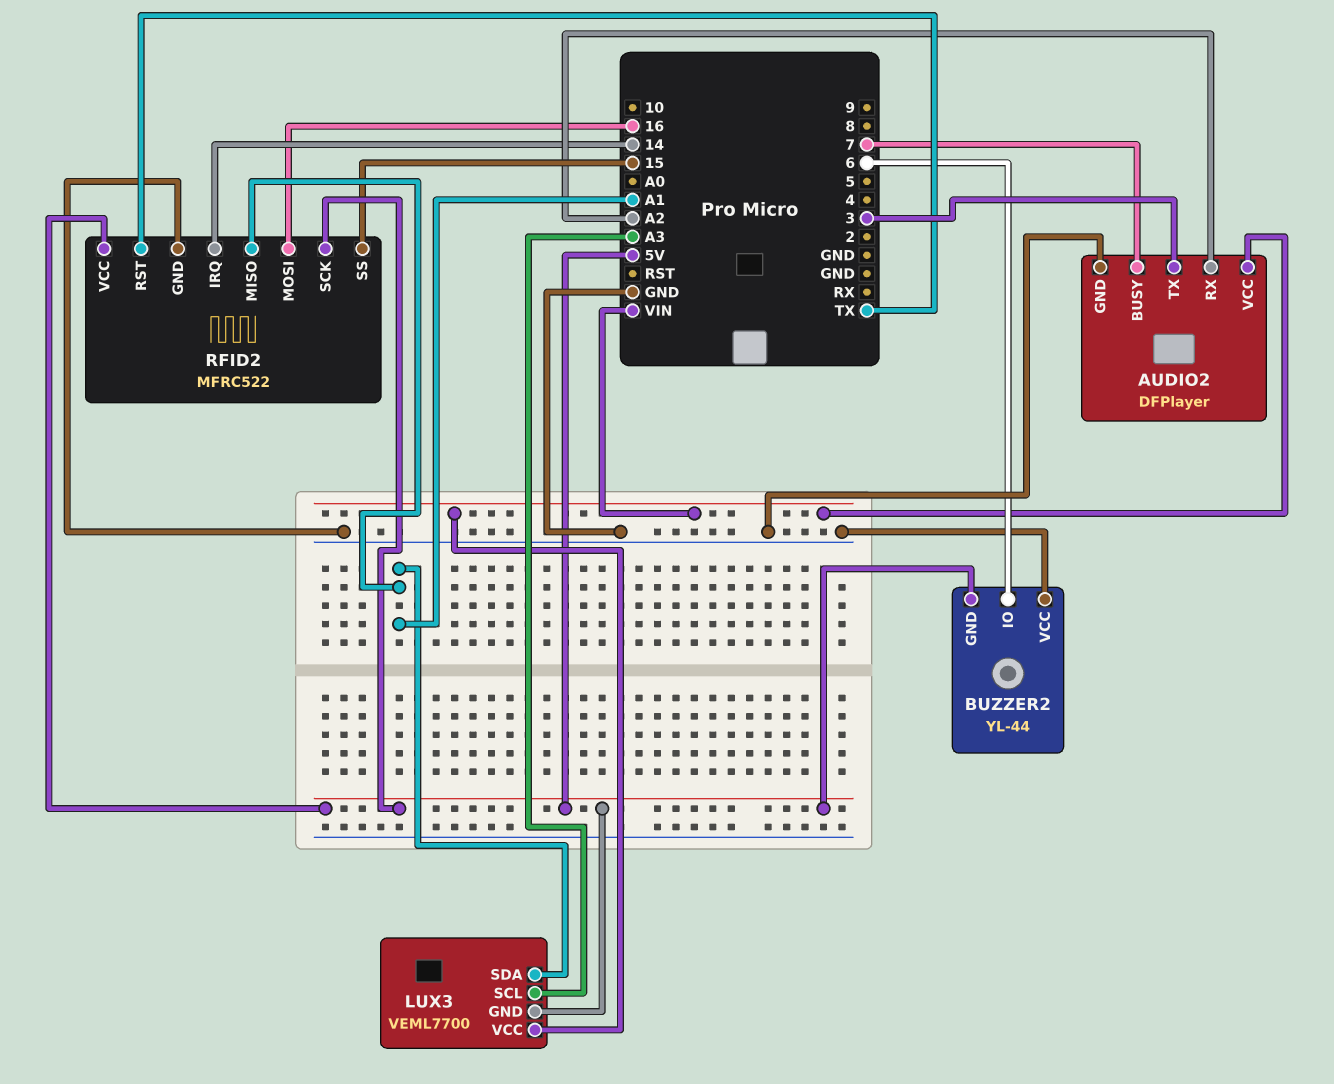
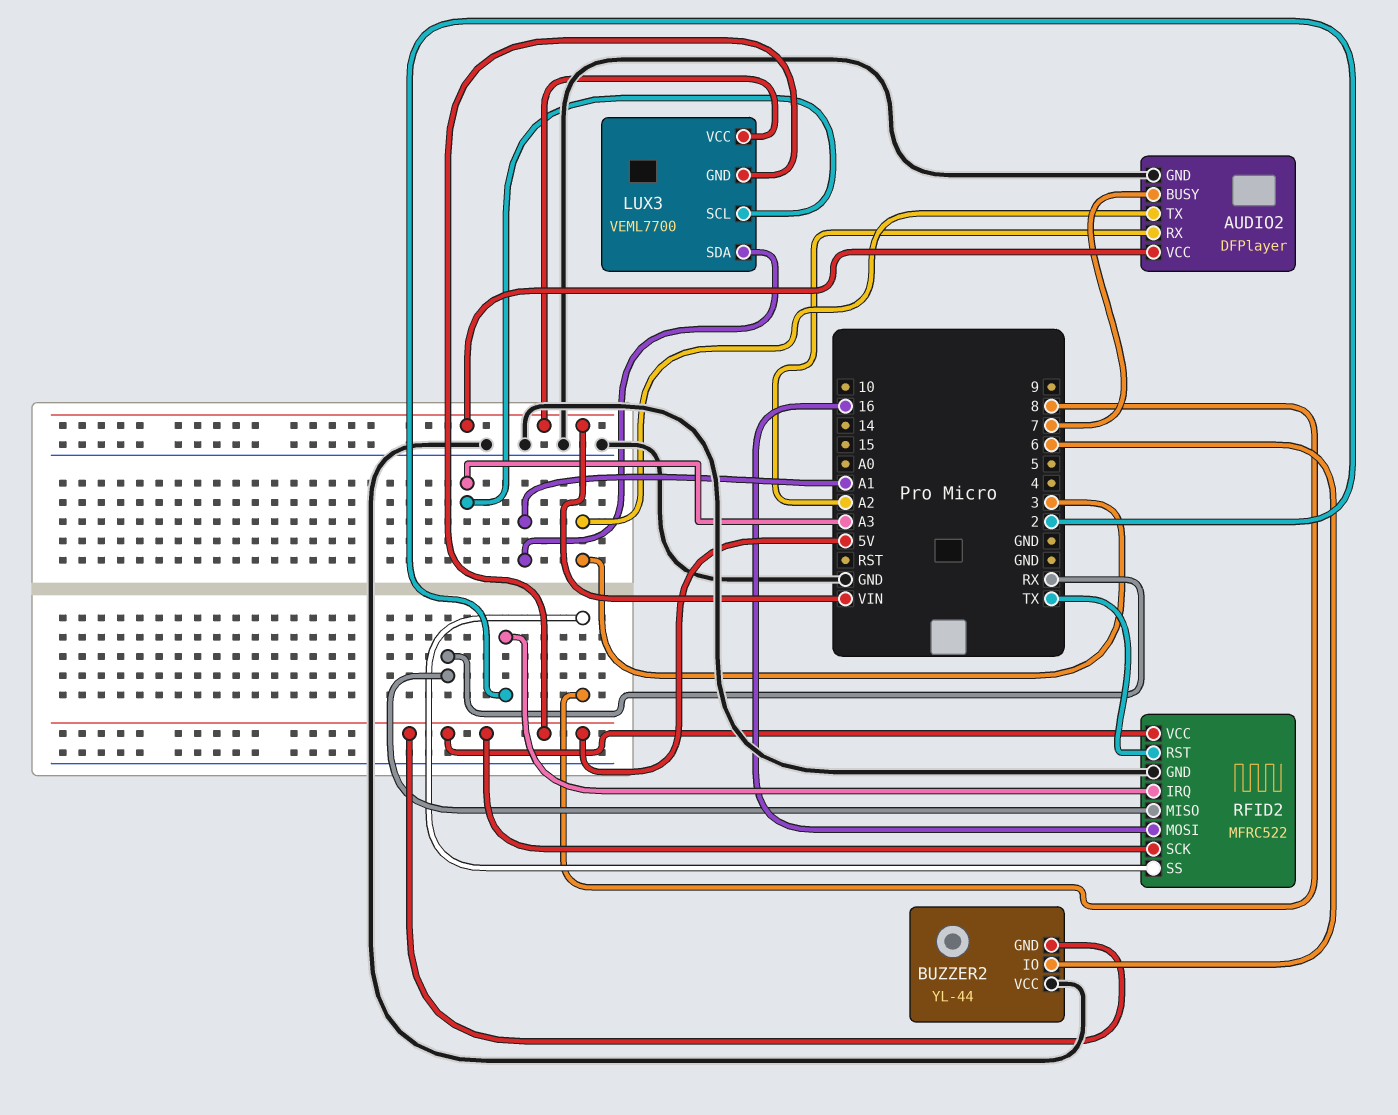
RFID2 pin IRQ: 14 -> 2
RFID2 pin MISO: A1 -> RX
RFID2 pin SS: 15 -> 8

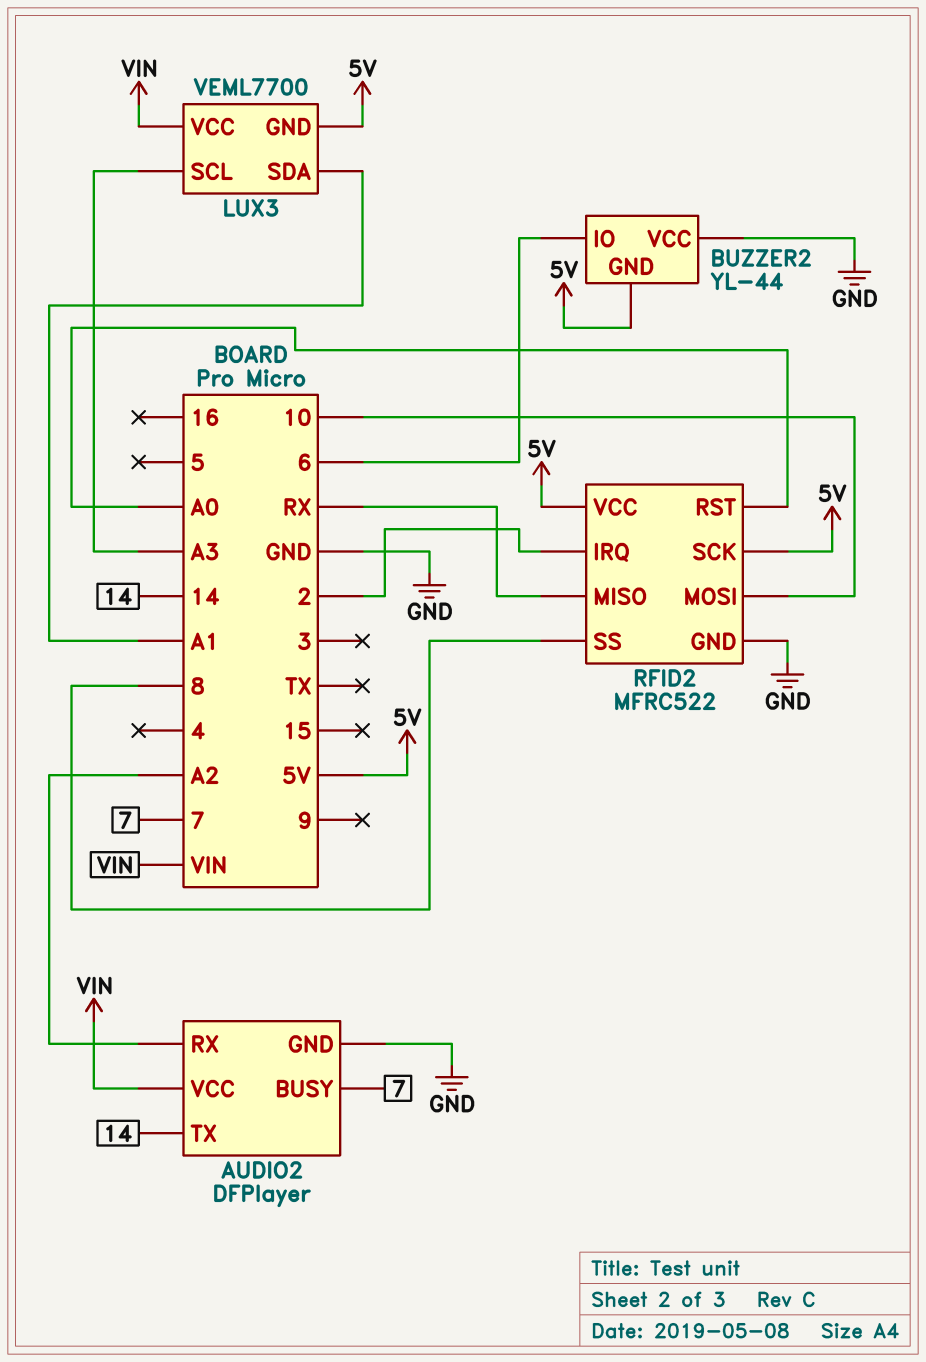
AUDIO2 pin TX: 3 -> 14
RFID2 pin MOSI: 16 -> 10
RFID2 pin RST: TX -> A0

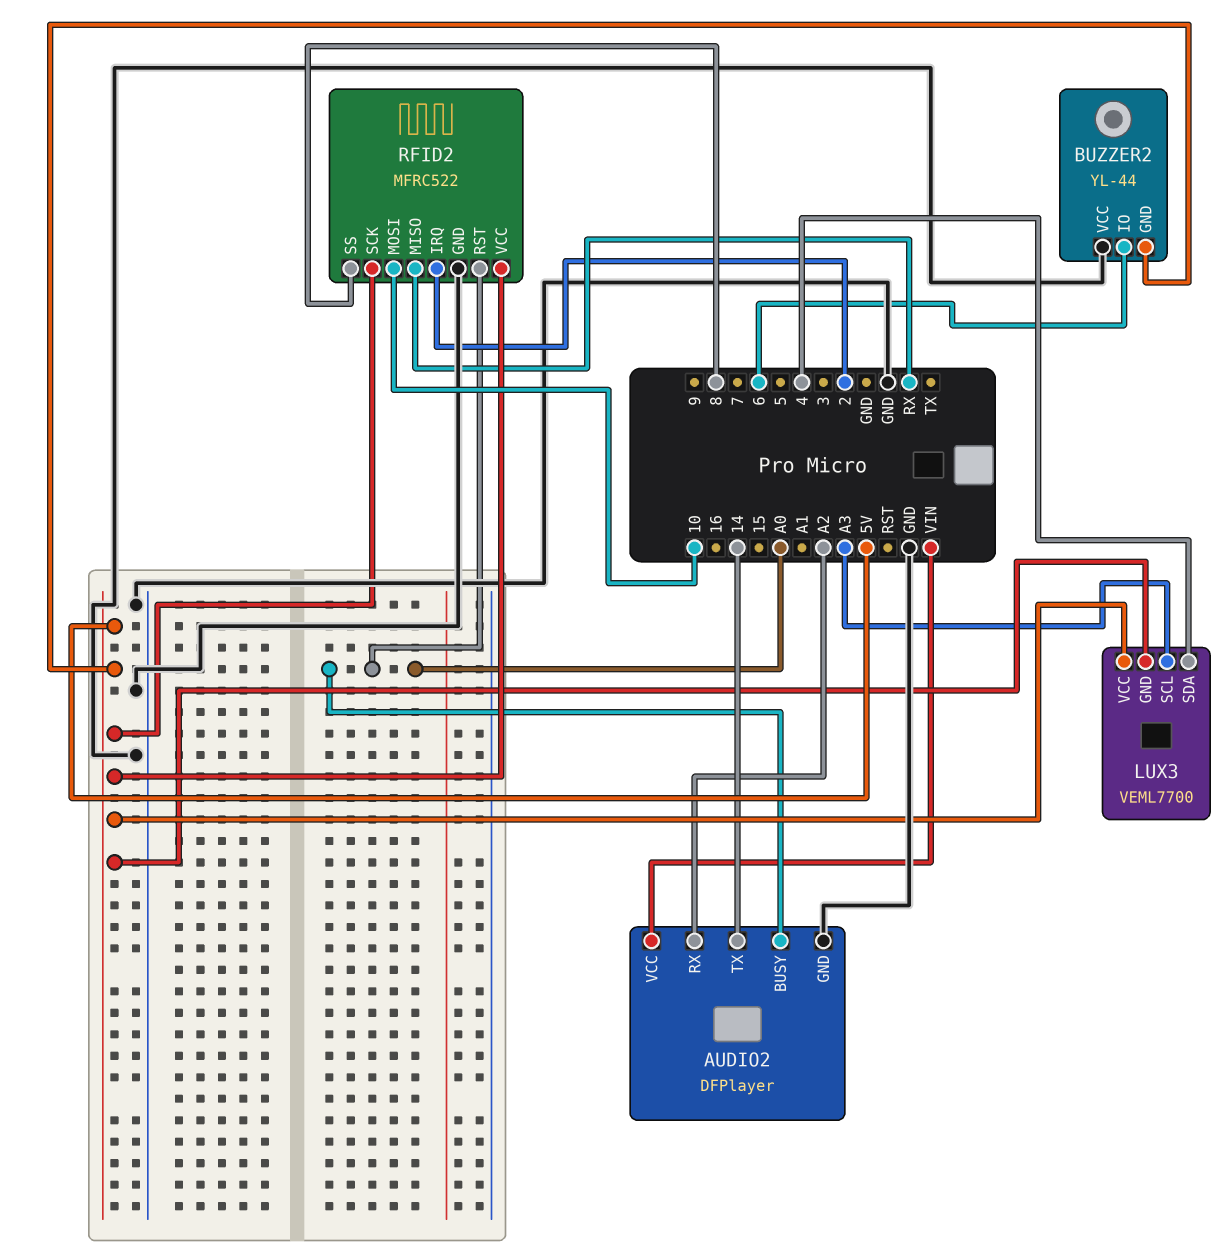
AUDIO2 pin BUSY: 7 -> A0
LUX3 pin SDA: A1 -> 4
LUX3 pin VCC: VIN -> 5V

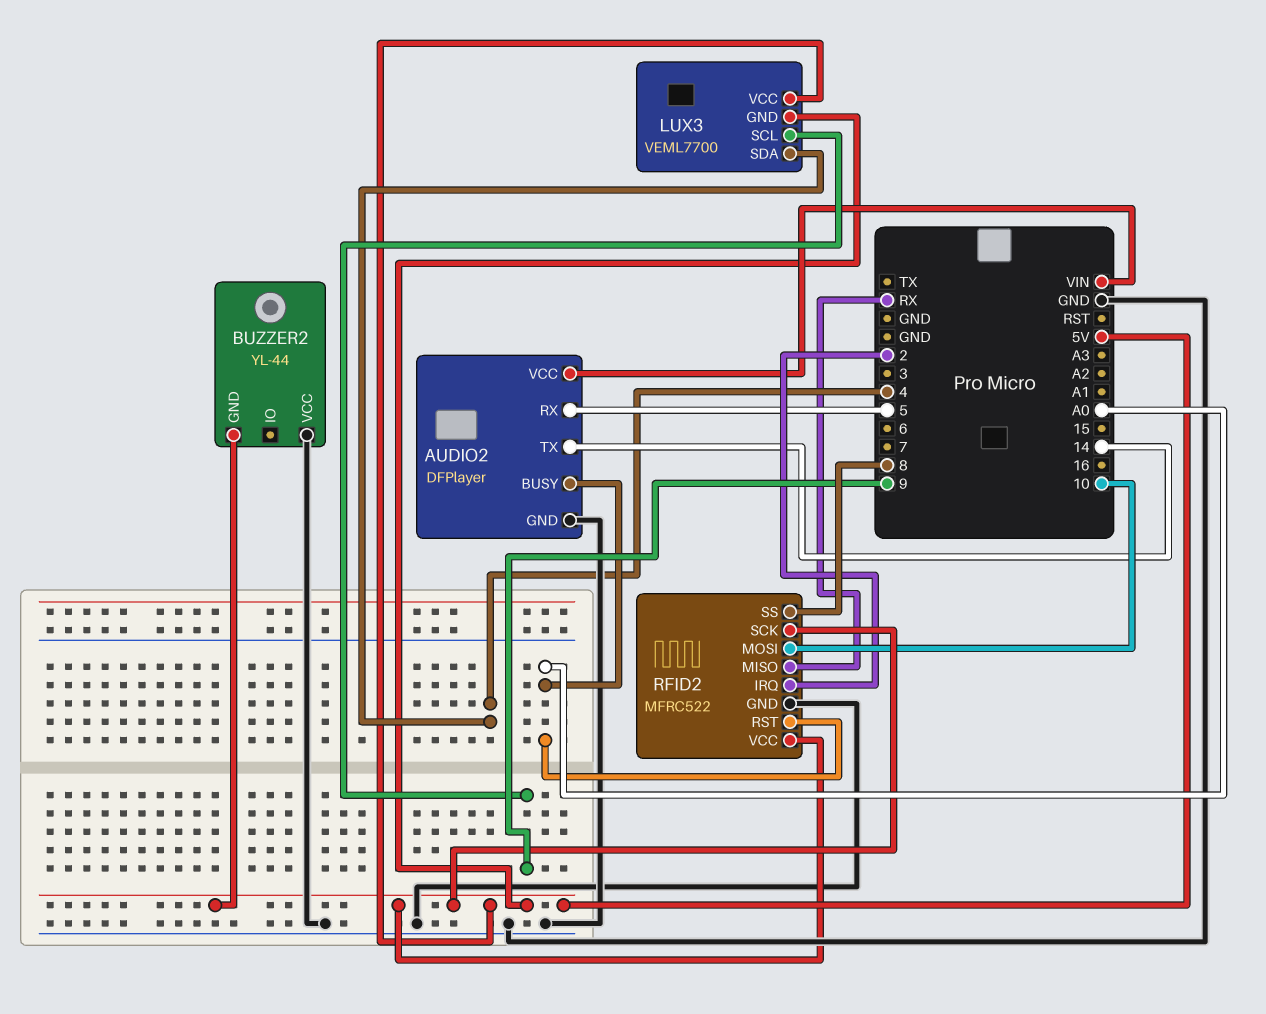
AUDIO2 pin RX: A2 -> 5
BUZZER2 pin IO: 6 -> none
LUX3 pin SCL: A3 -> 9

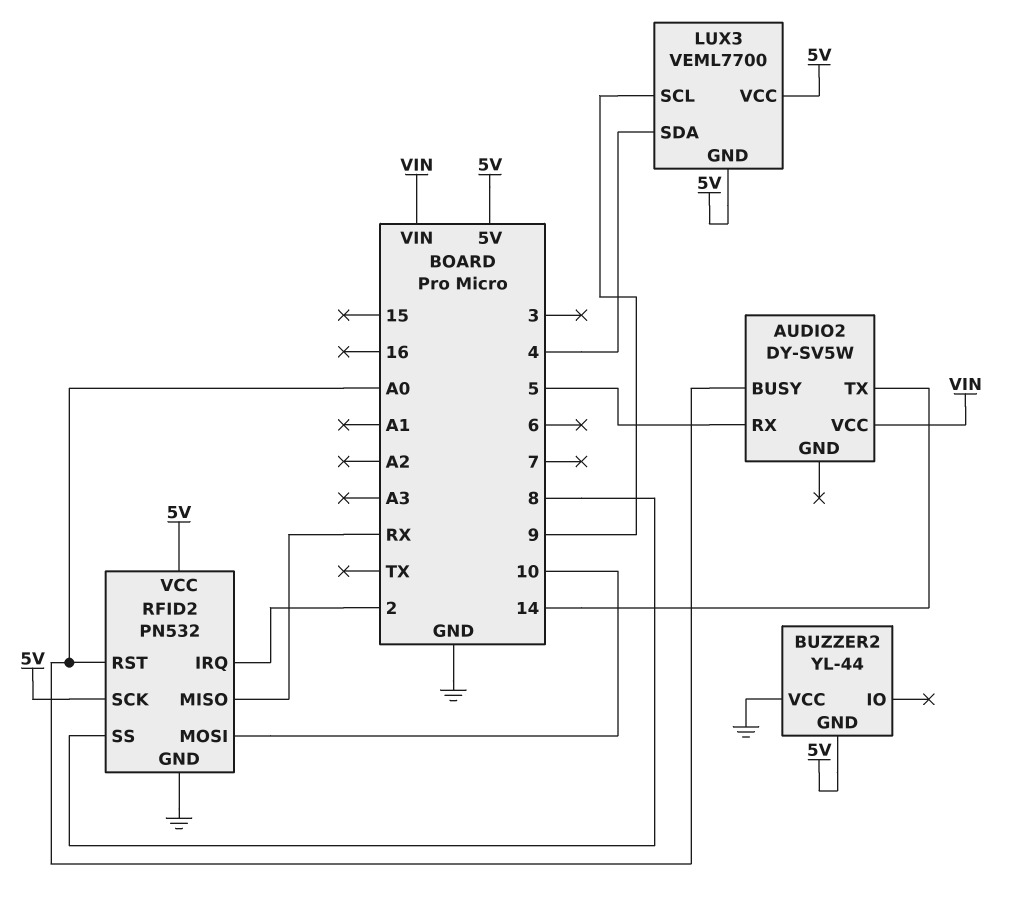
AUDIO2: DFPlayer -> DY-SV5W
AUDIO2 pin GND: GND -> none
RFID2: MFRC522 -> PN532

